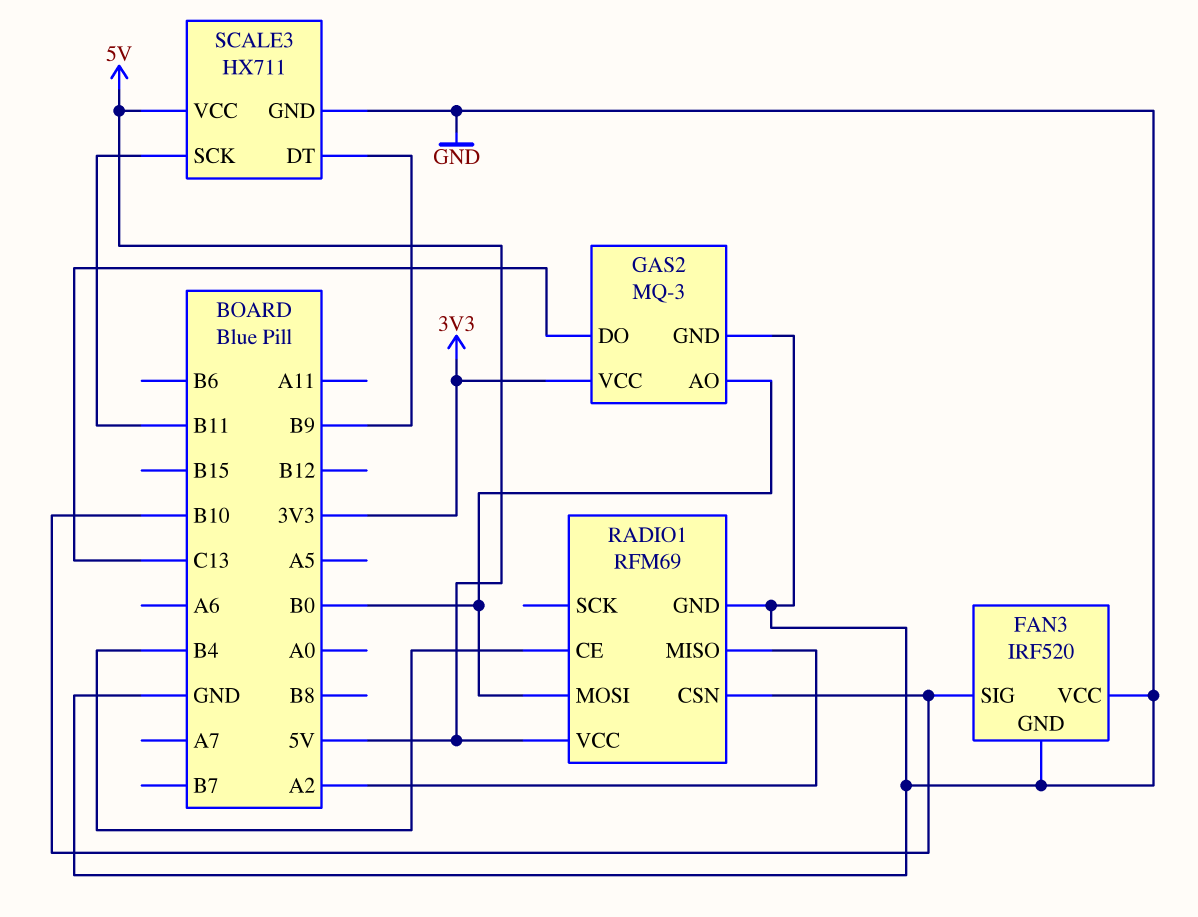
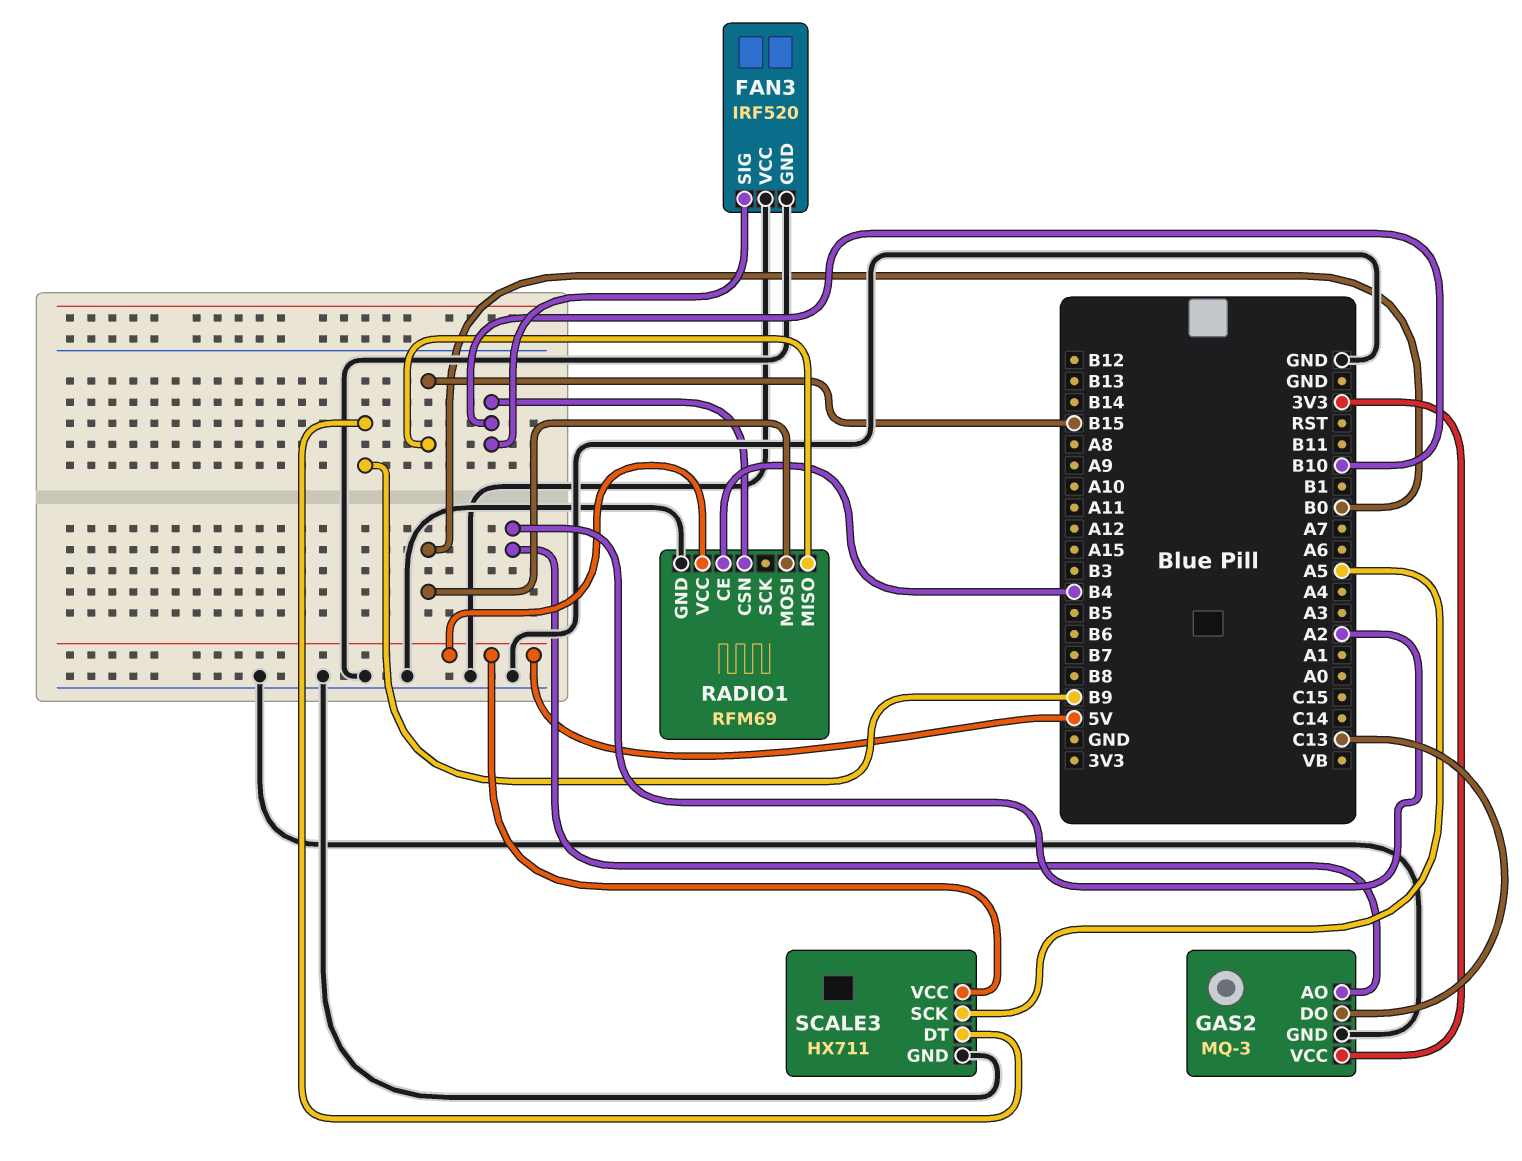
GAS2 pin AO: B0 -> A2
RADIO1 pin MISO: A2 -> B15
SCALE3 pin SCK: B11 -> A5

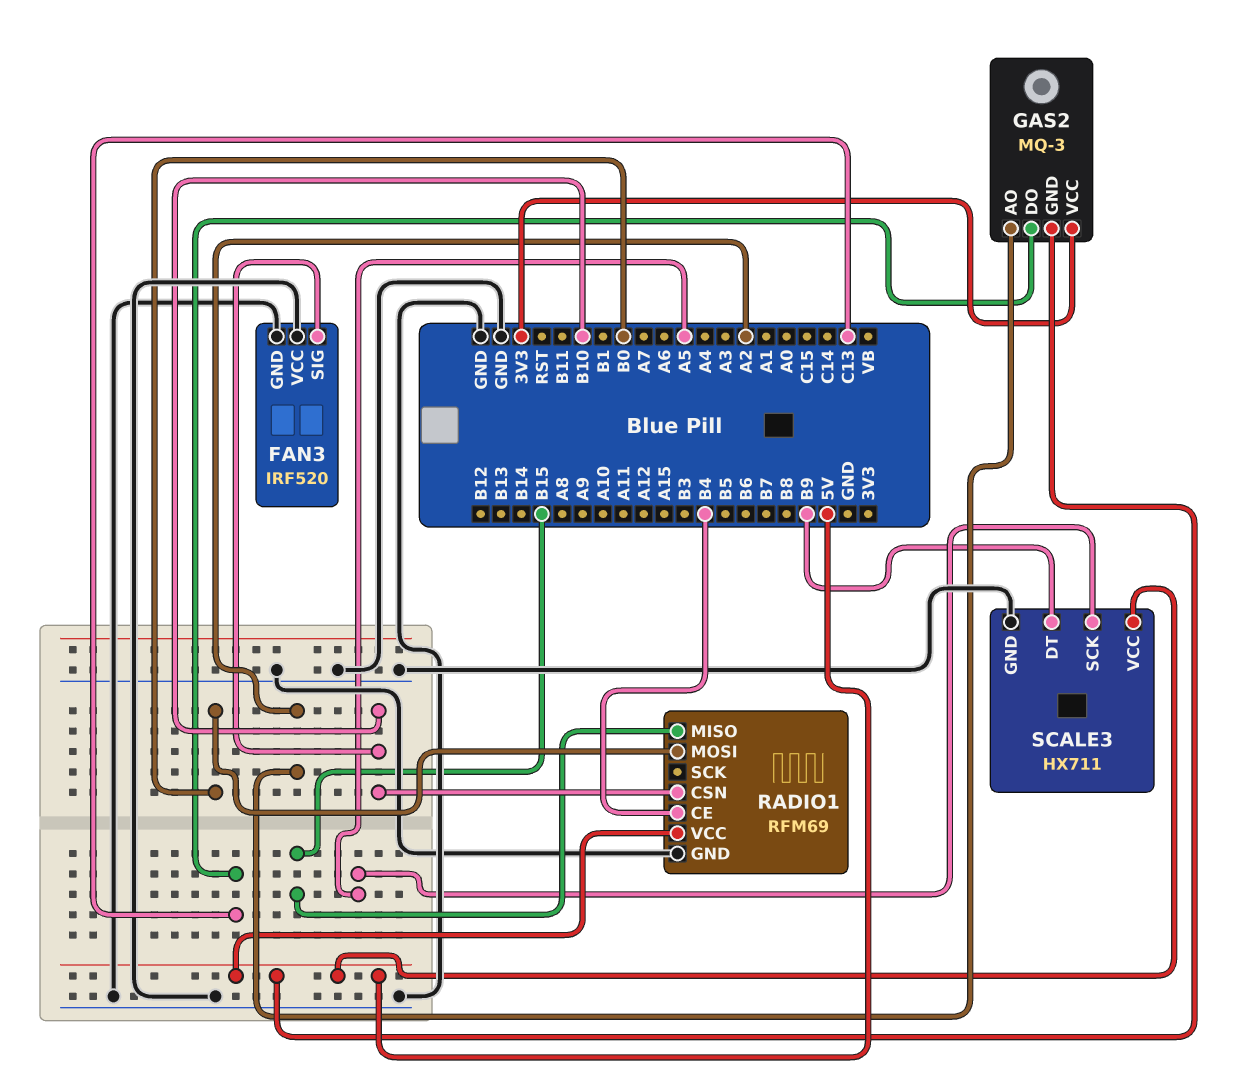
GAS2 pin GND: GND -> 5V

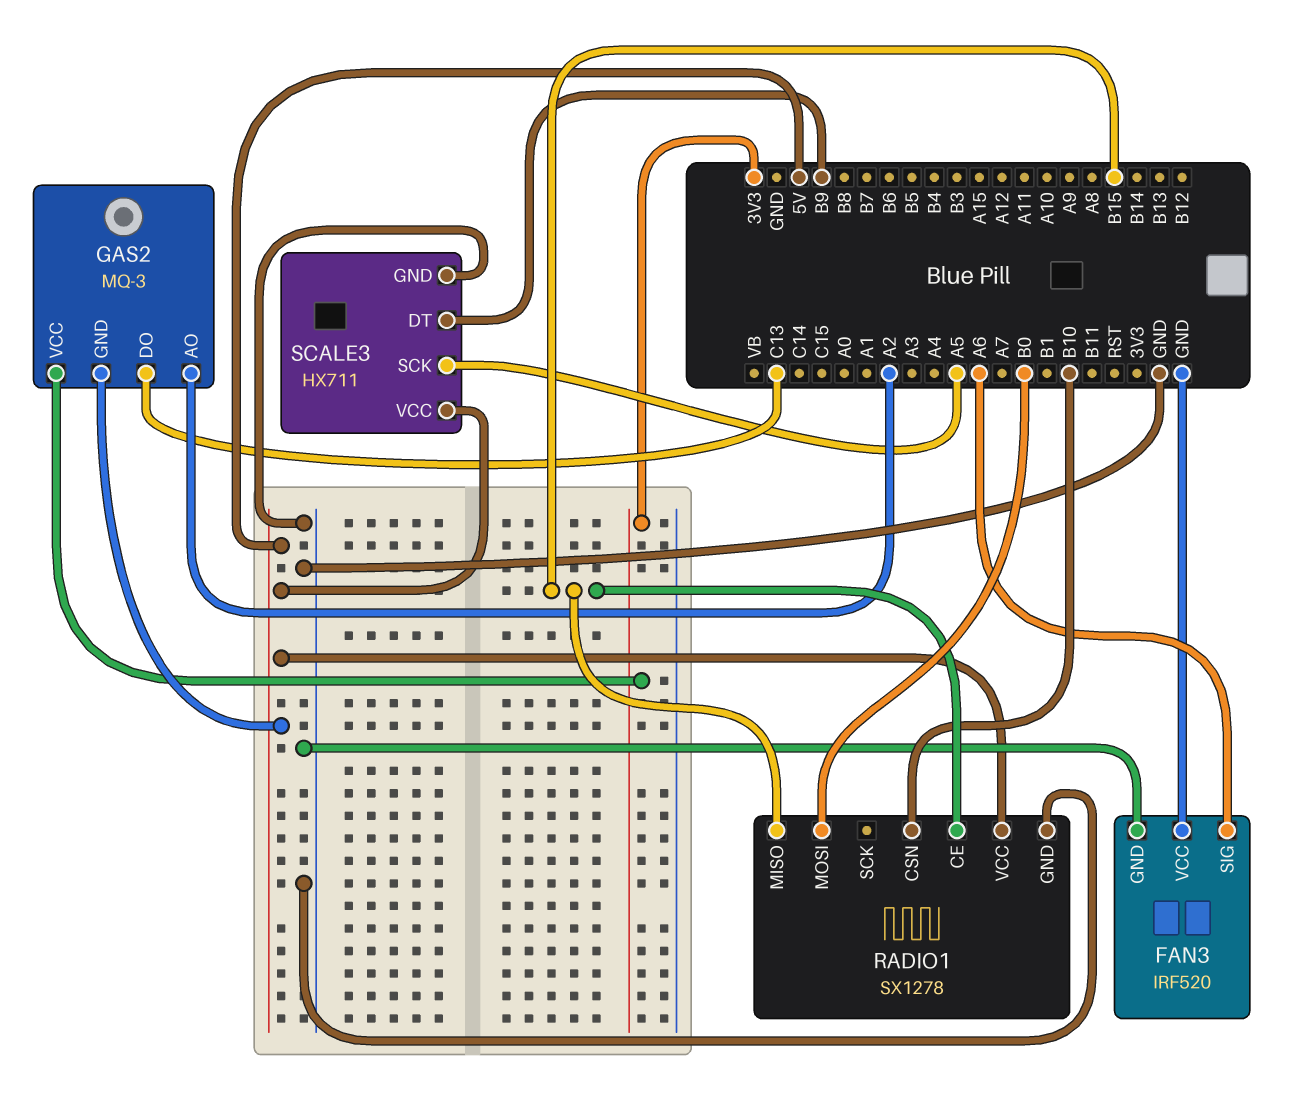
FAN3 pin SIG: B10 -> A6
RADIO1: RFM69 -> SX1278
RADIO1 pin CE: B4 -> B15

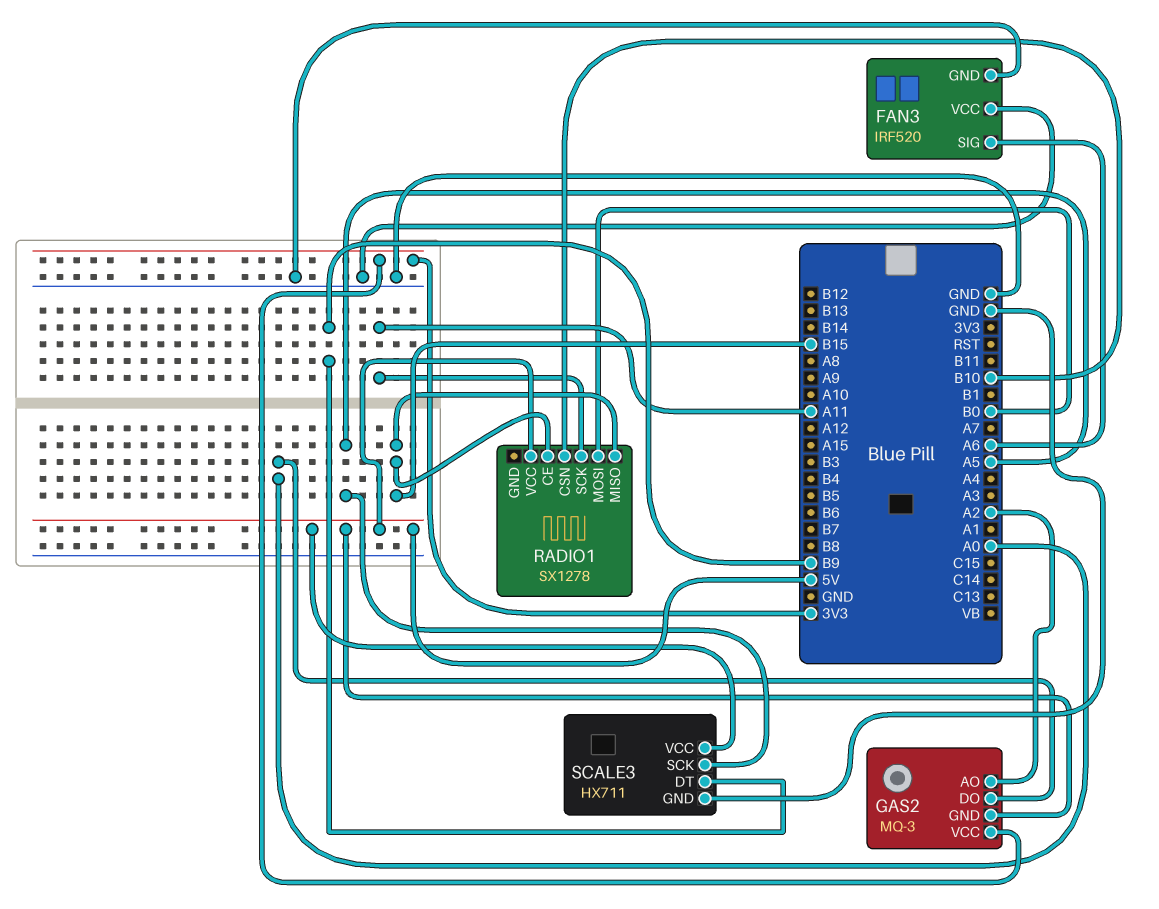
GAS2 pin DO: C13 -> A0
RADIO1 pin GND: GND -> none
RADIO1 pin SCK: none -> A11

